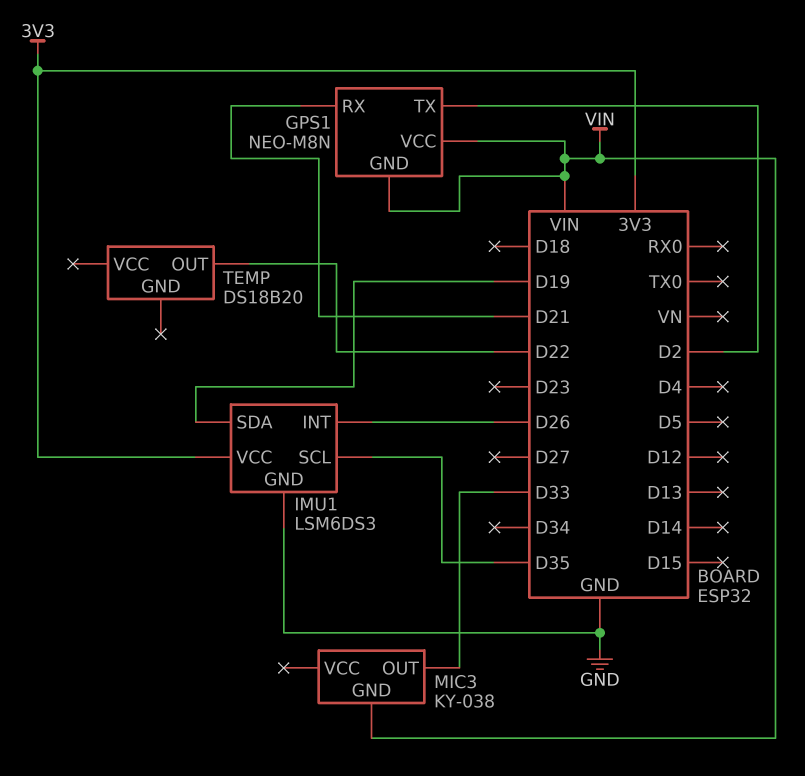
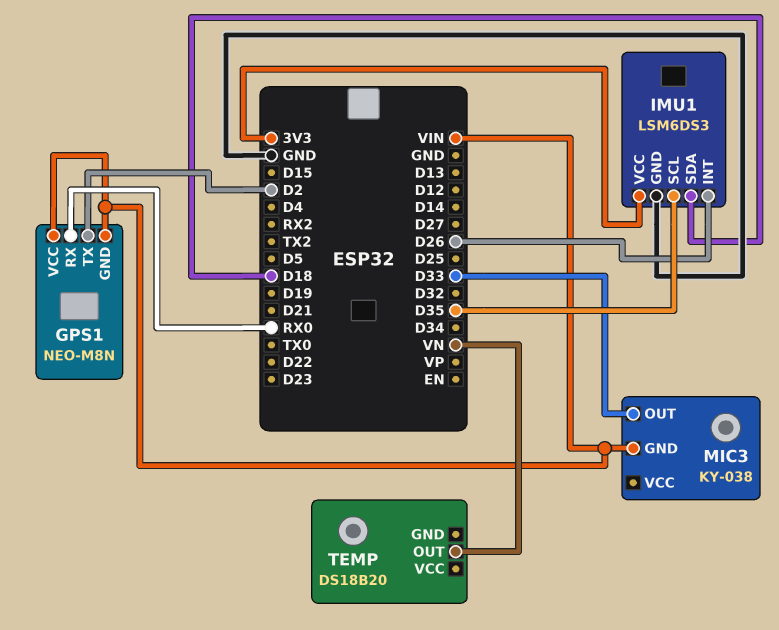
GPS1 pin RX: D21 -> RX0
IMU1 pin SDA: D19 -> D18
TEMP pin OUT: D22 -> VN

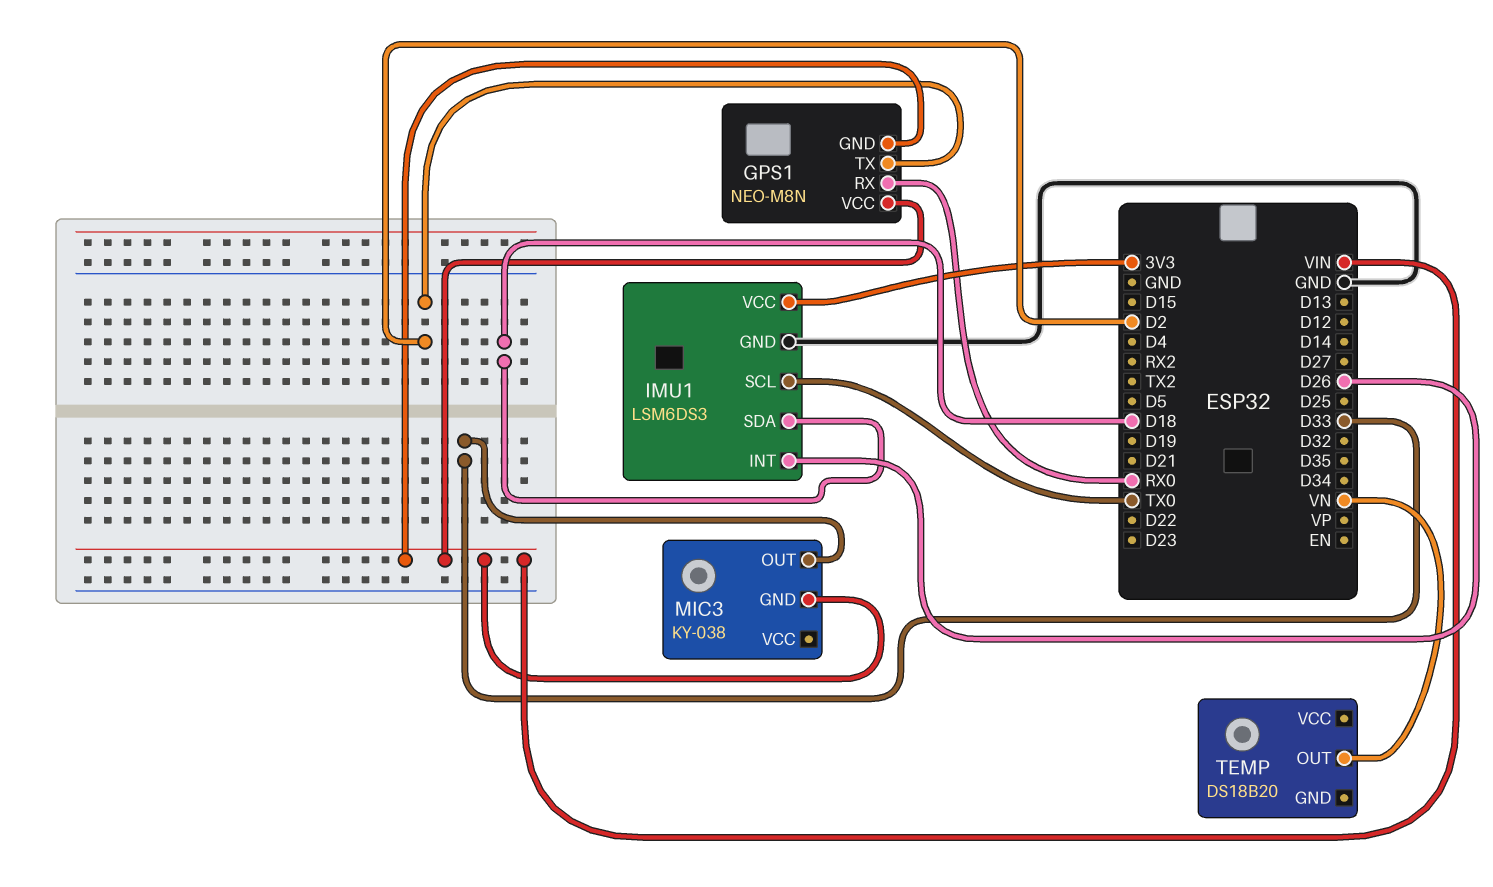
IMU1 pin SCL: D35 -> TX0

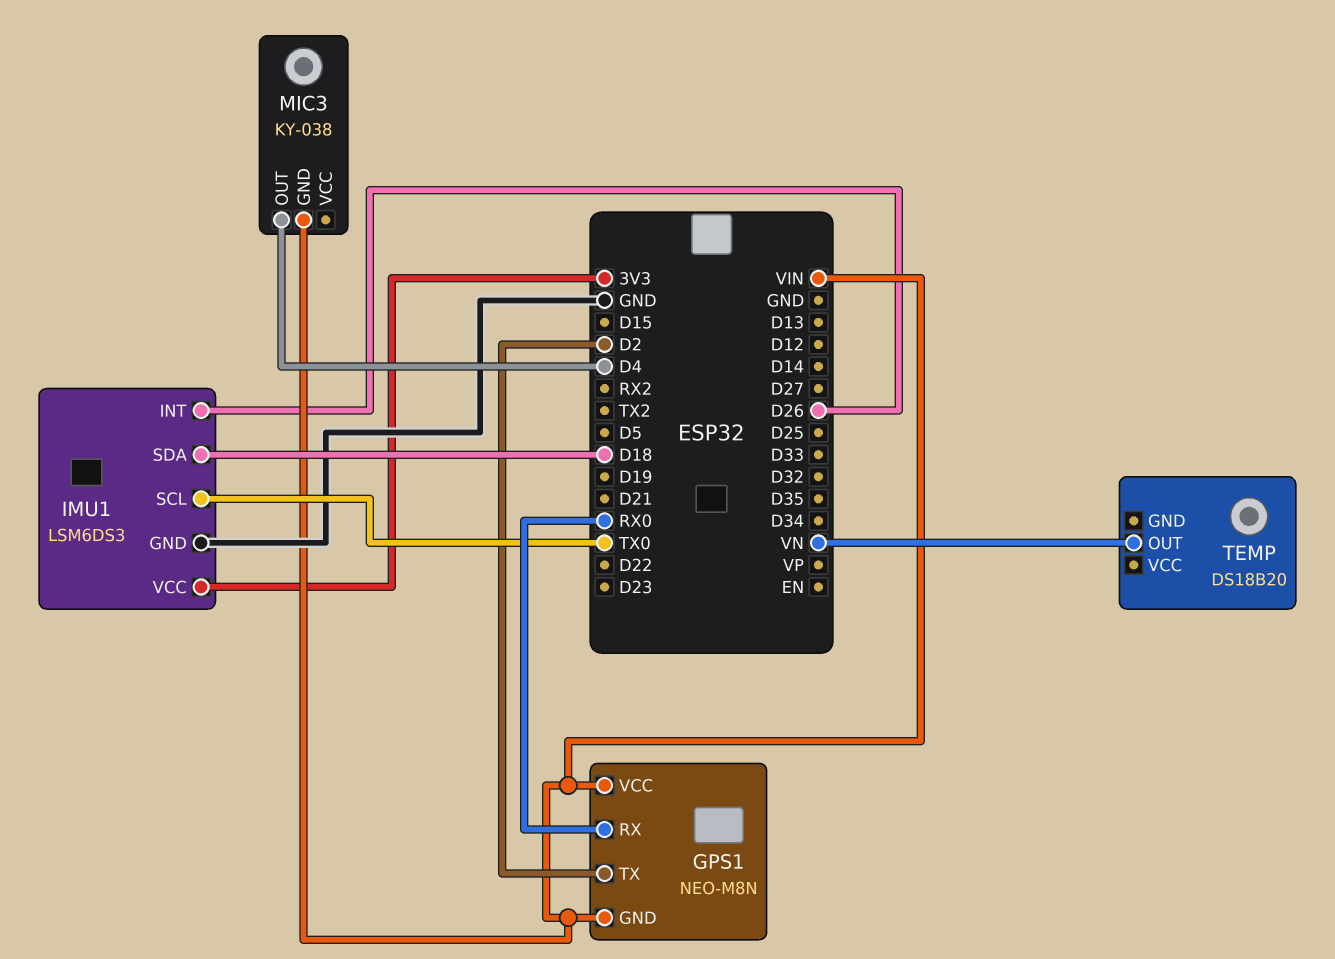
MIC3 pin OUT: D33 -> D4

